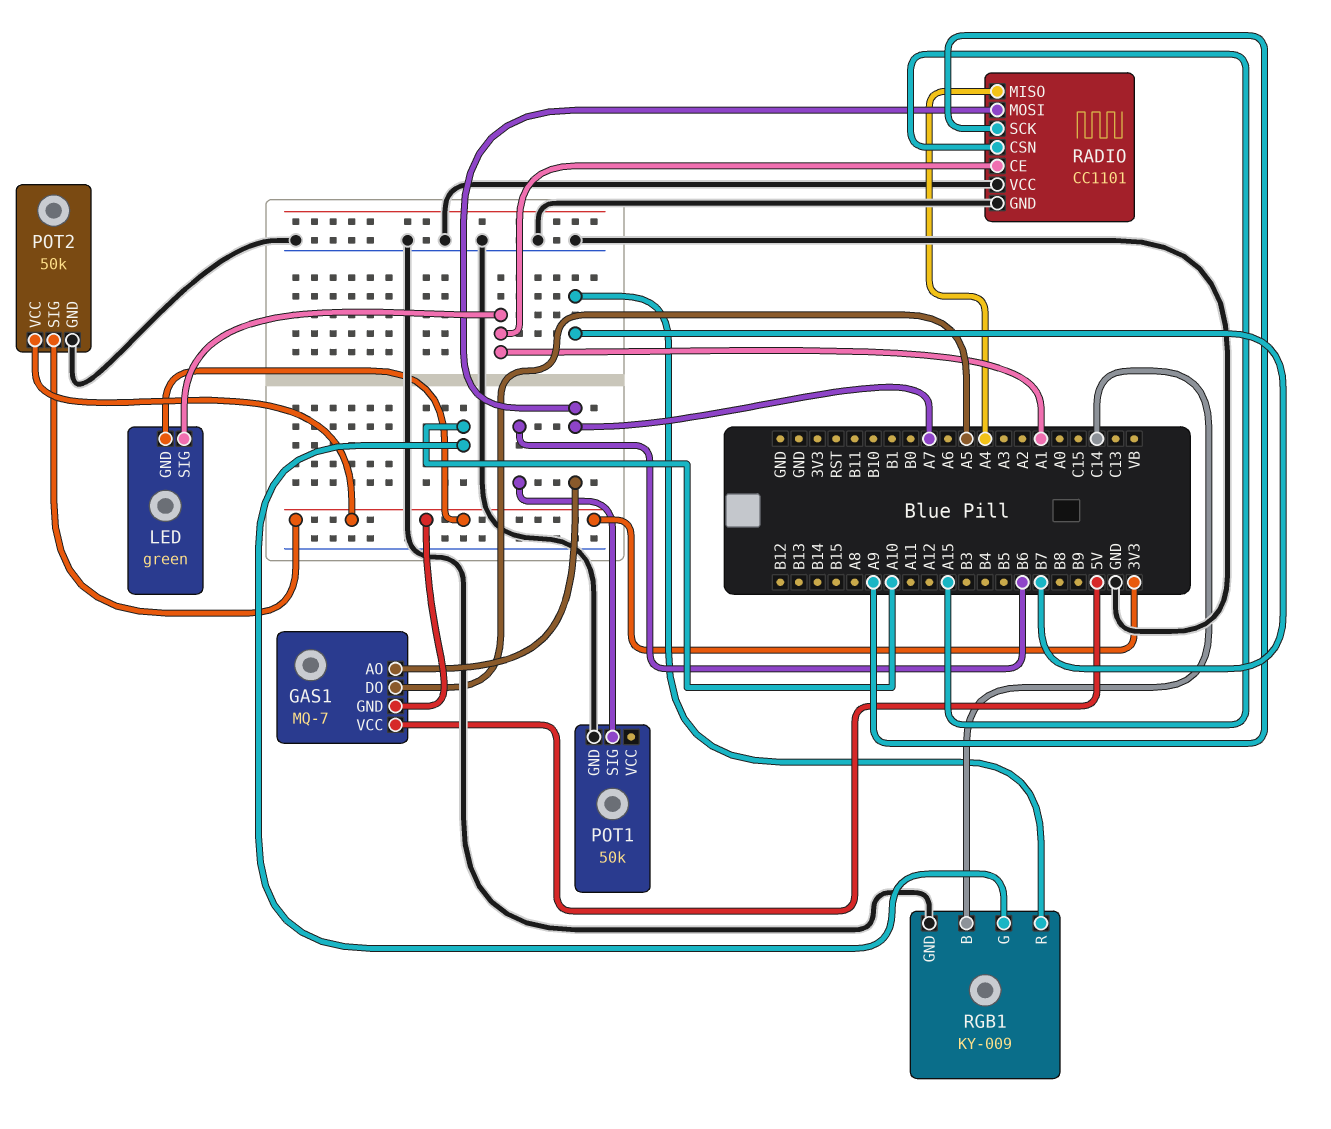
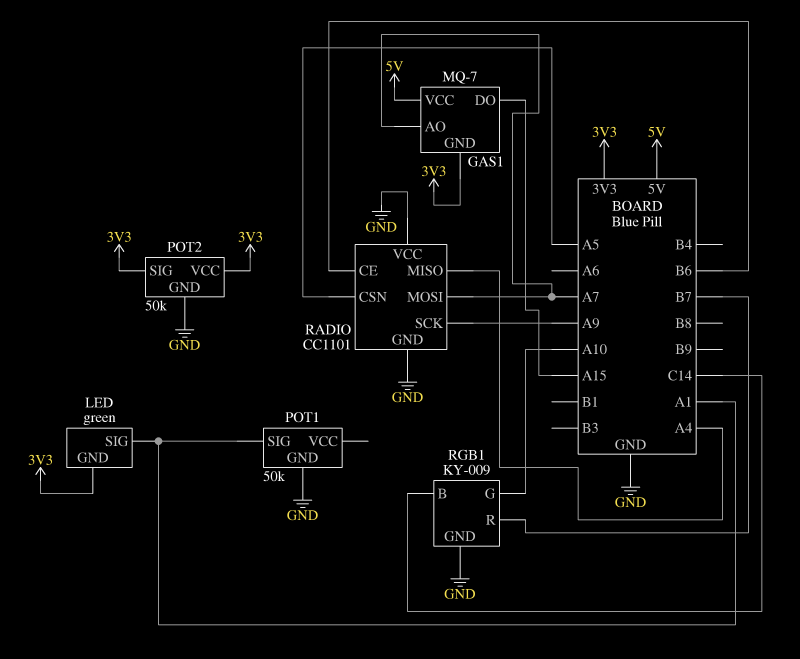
GAS1 pin DO: A5 -> A15
POT1 pin SIG: B6 -> A1
RADIO pin CE: A1 -> B6
RADIO pin CSN: A15 -> A5

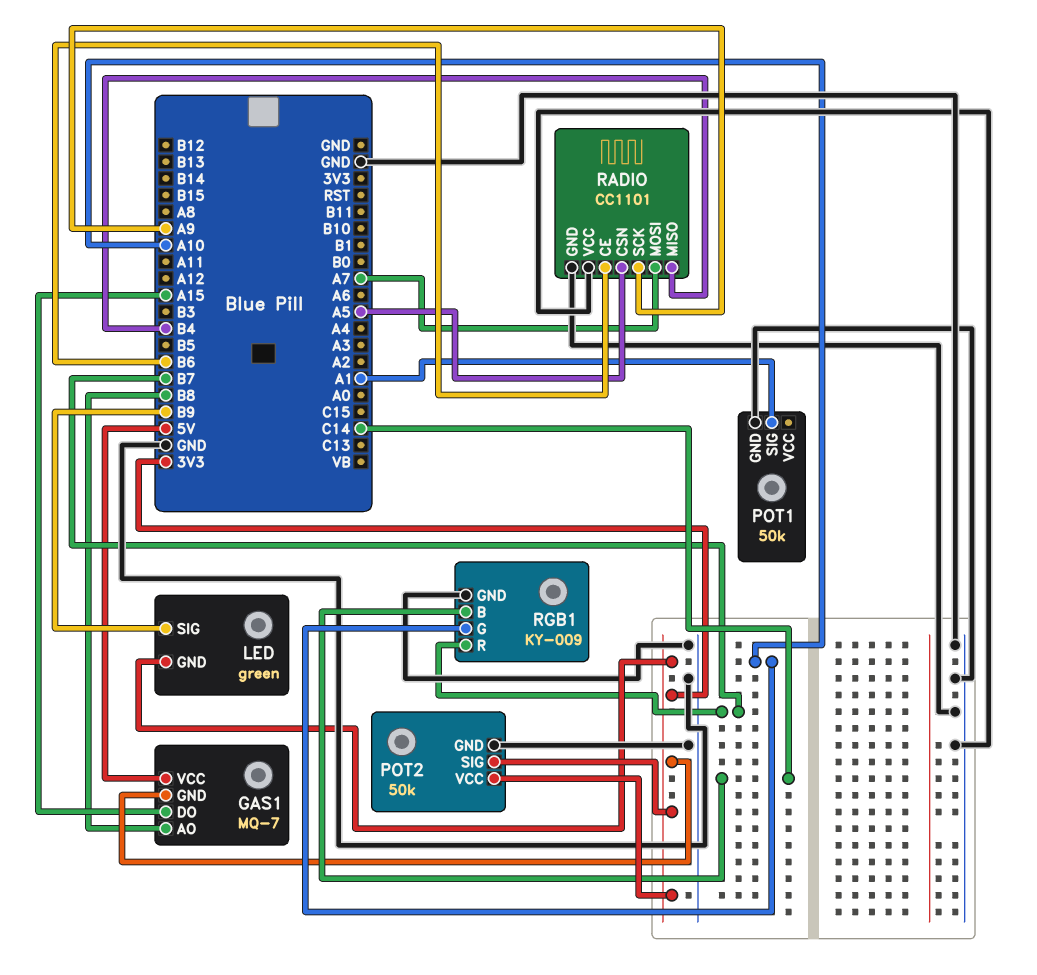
GAS1 pin AO: A7 -> B8
LED pin SIG: A1 -> B9
RADIO pin MISO: A4 -> B4

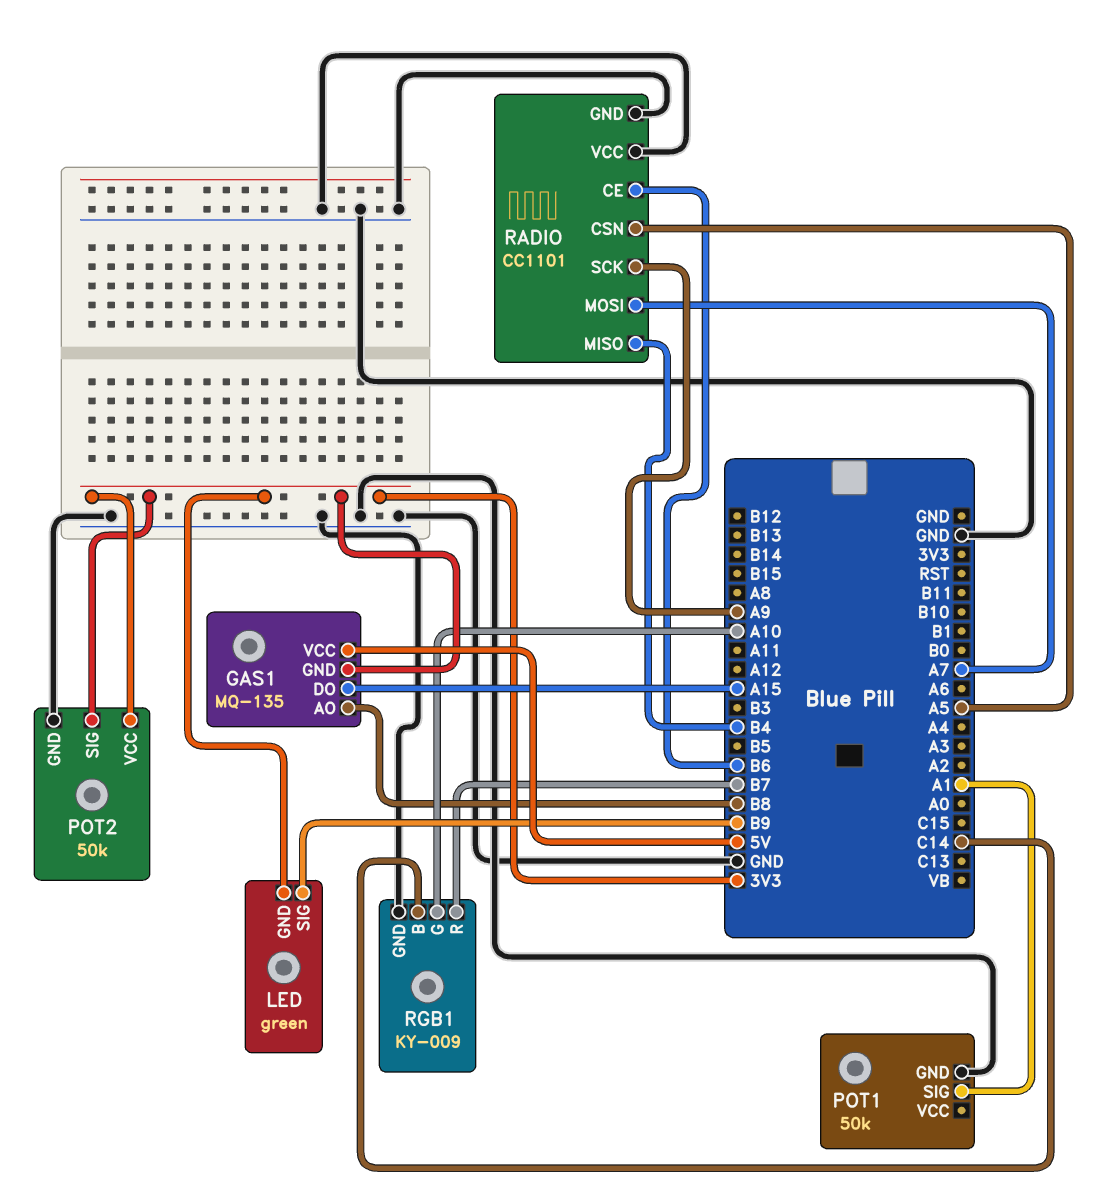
GAS1: MQ-7 -> MQ-135

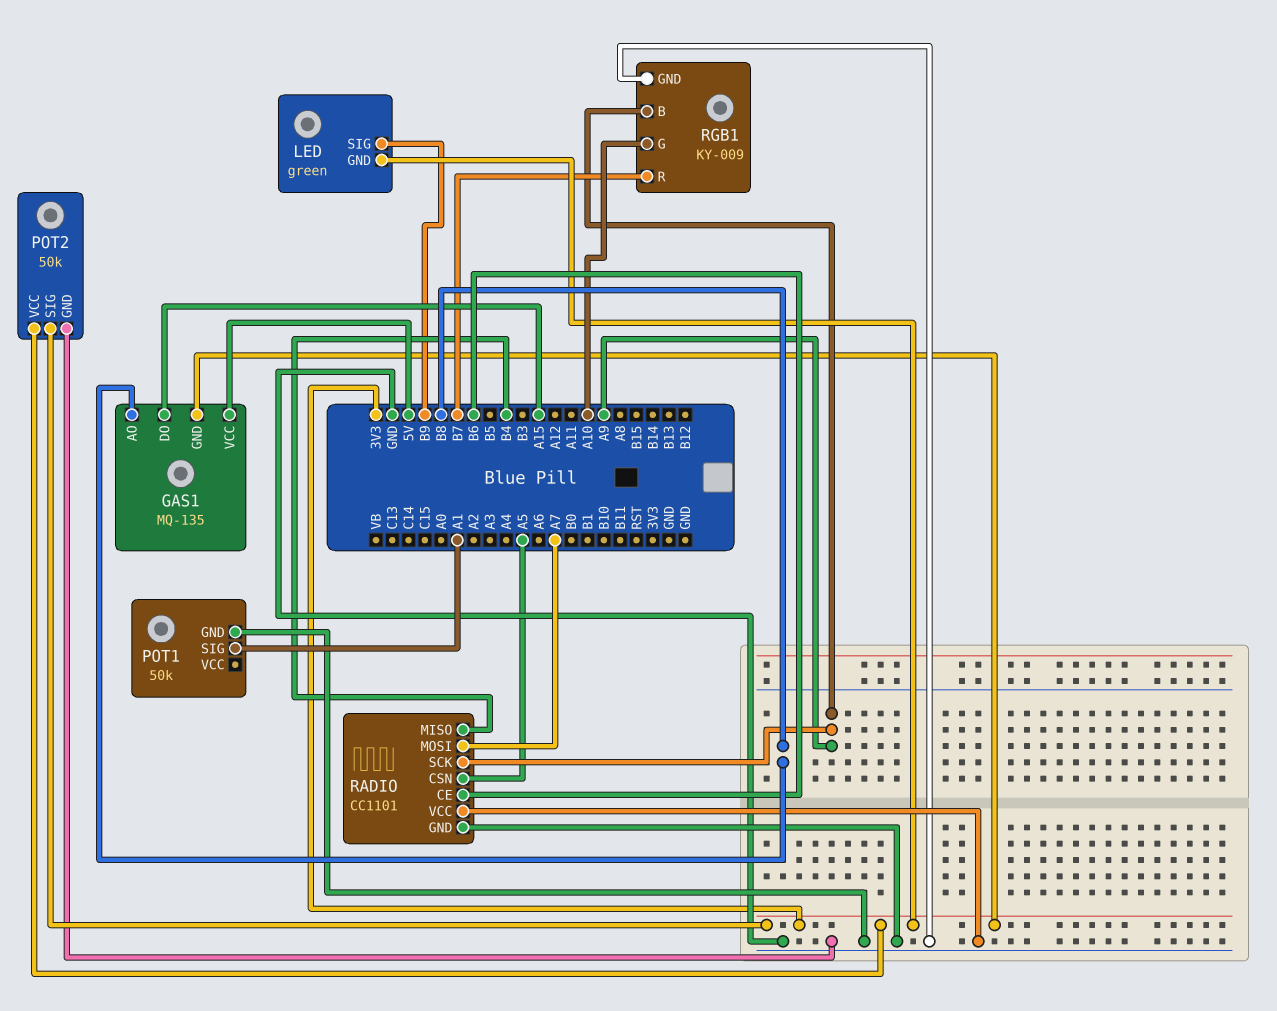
RGB1 pin B: C14 -> A9

